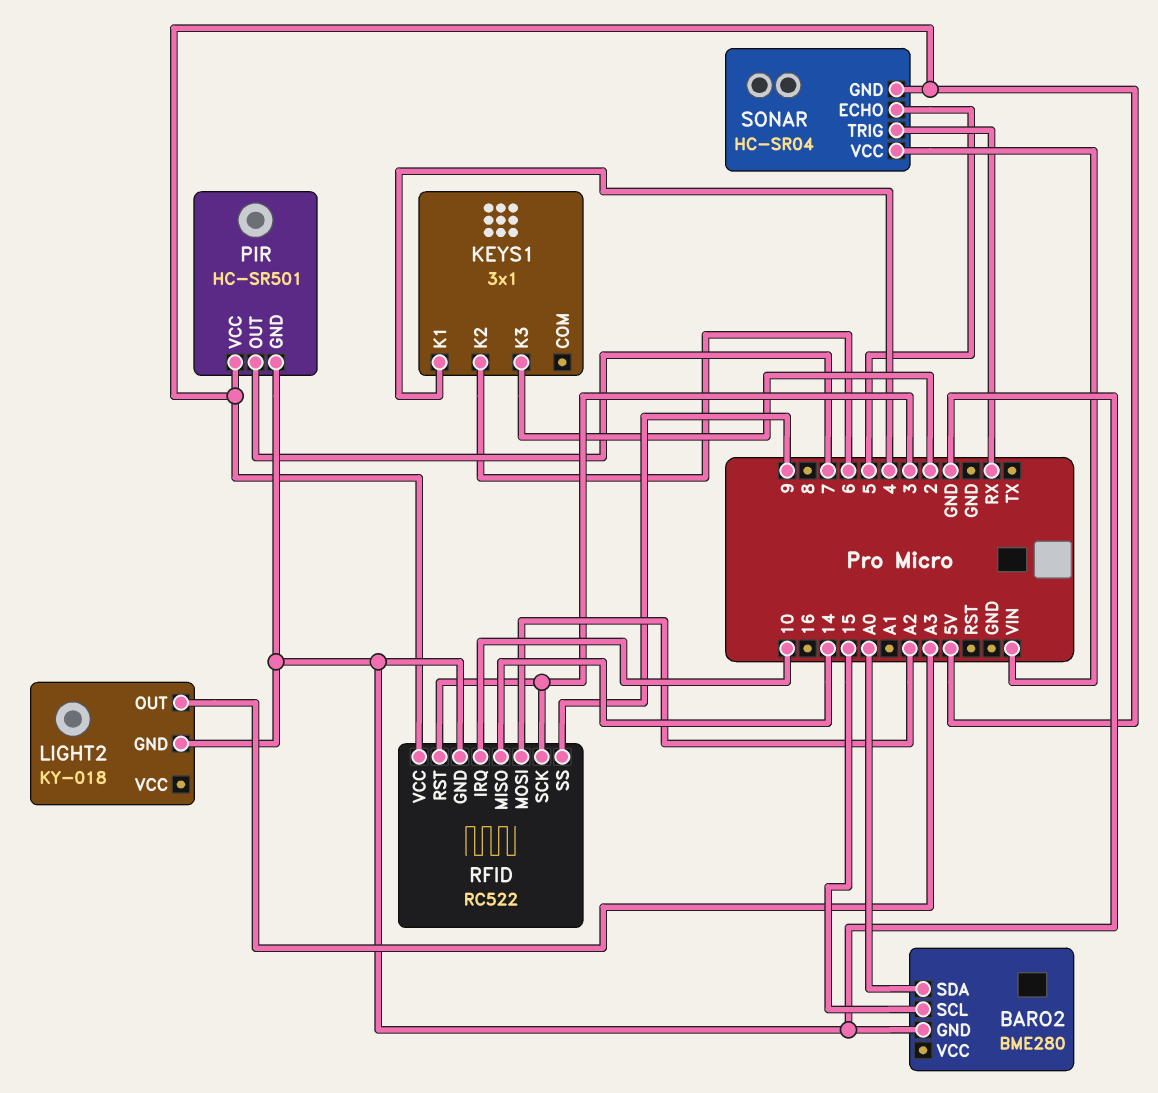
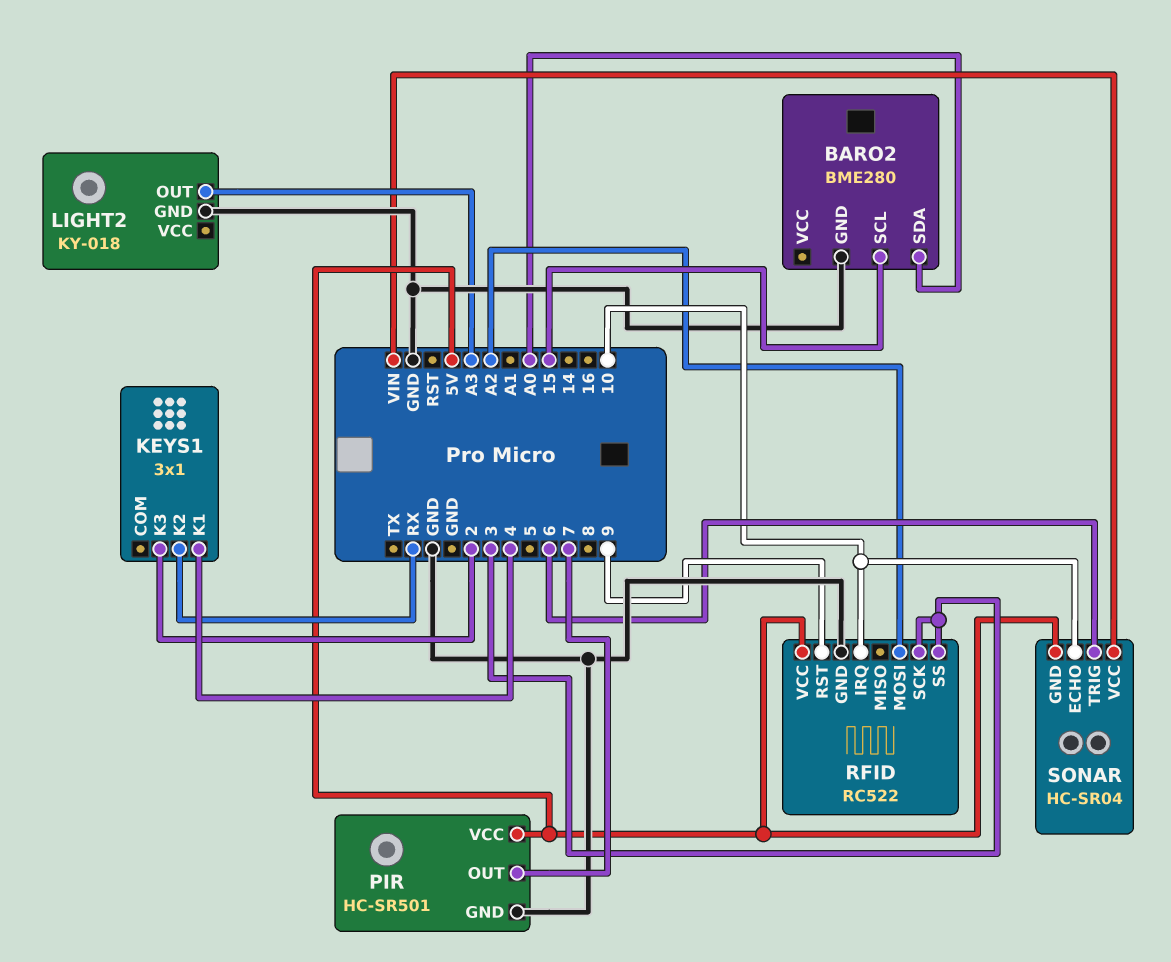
KEYS1 pin K2: 6 -> RX
RFID pin MISO: 14 -> none
RFID pin RST: 3 -> 9
RFID pin SS: 9 -> 3
SONAR pin ECHO: 5 -> 10
SONAR pin TRIG: RX -> 6

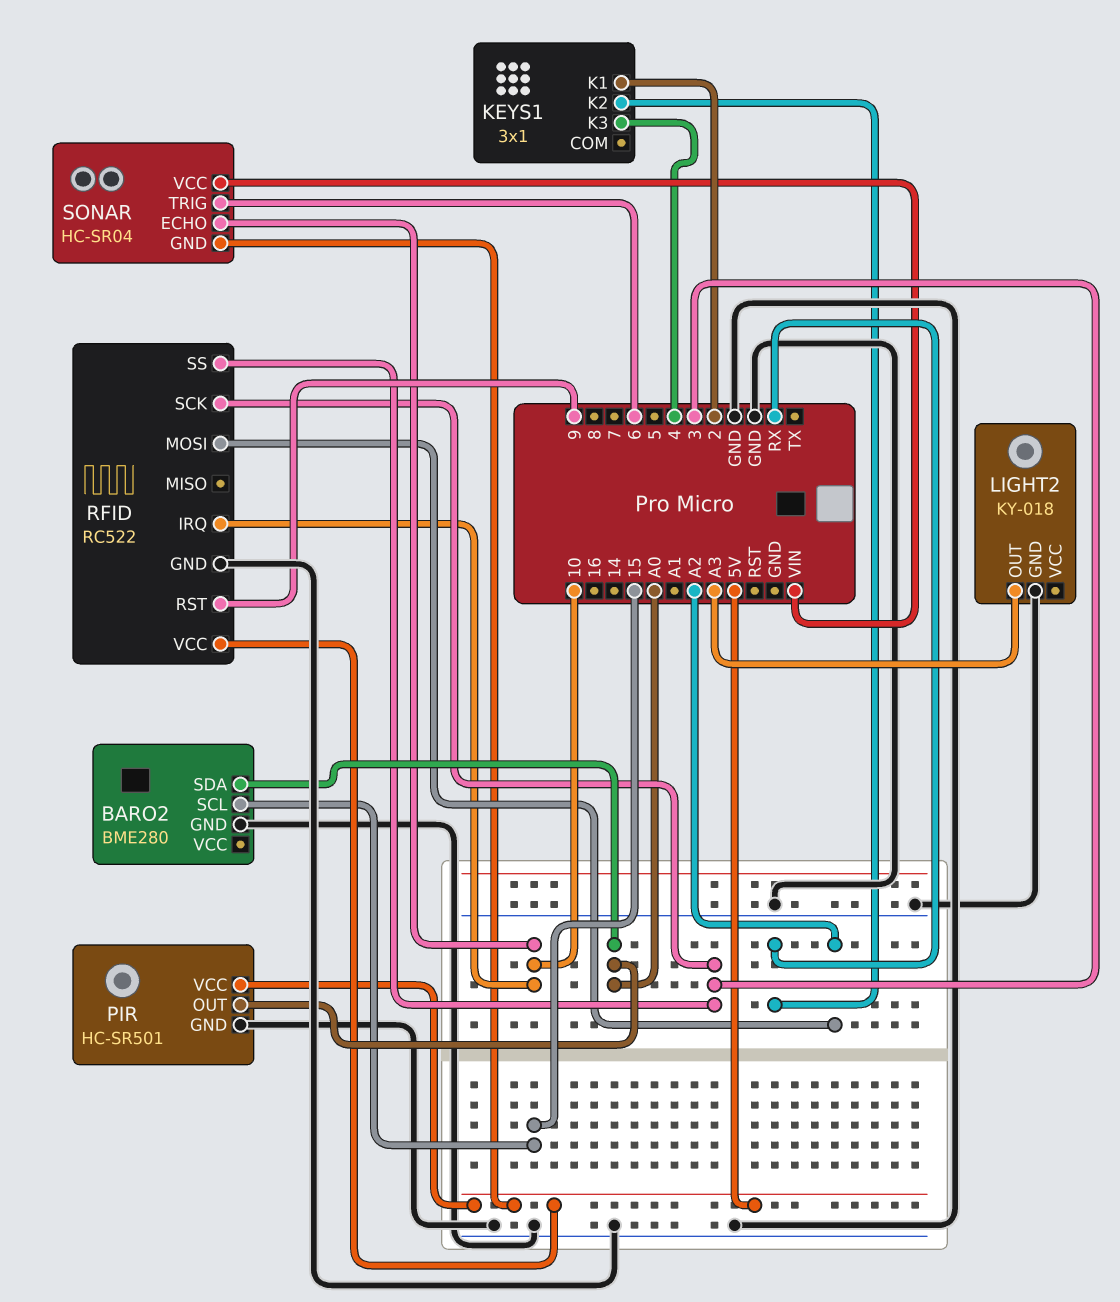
KEYS1 pin K1: 4 -> 2
KEYS1 pin K3: 2 -> 4
PIR pin OUT: 7 -> A0

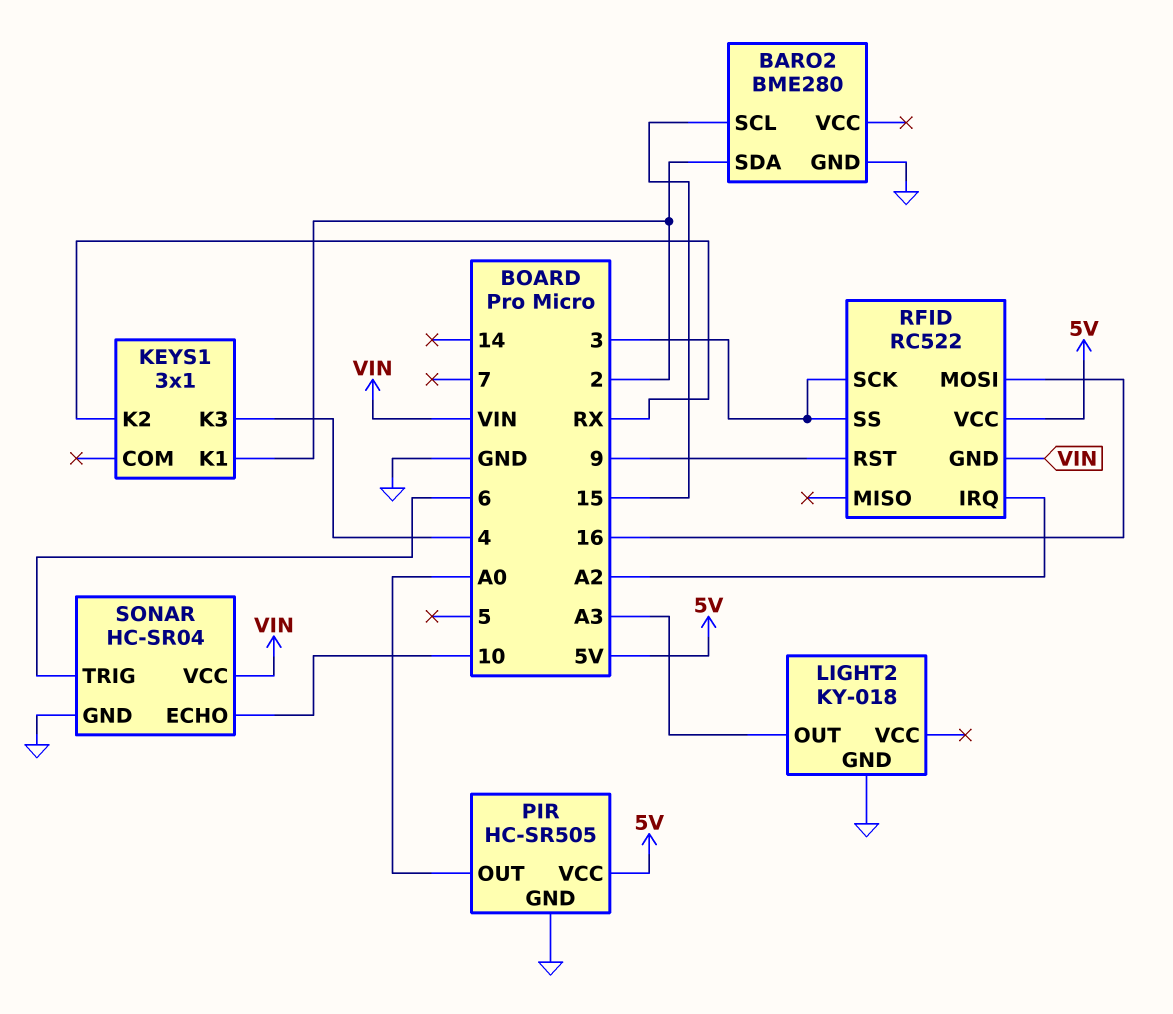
BARO2 pin SDA: A0 -> 2
PIR: HC-SR501 -> HC-SR505
RFID pin GND: GND -> VIN
RFID pin IRQ: 10 -> A2
RFID pin MOSI: A2 -> 16
SONAR pin GND: 5V -> GND

